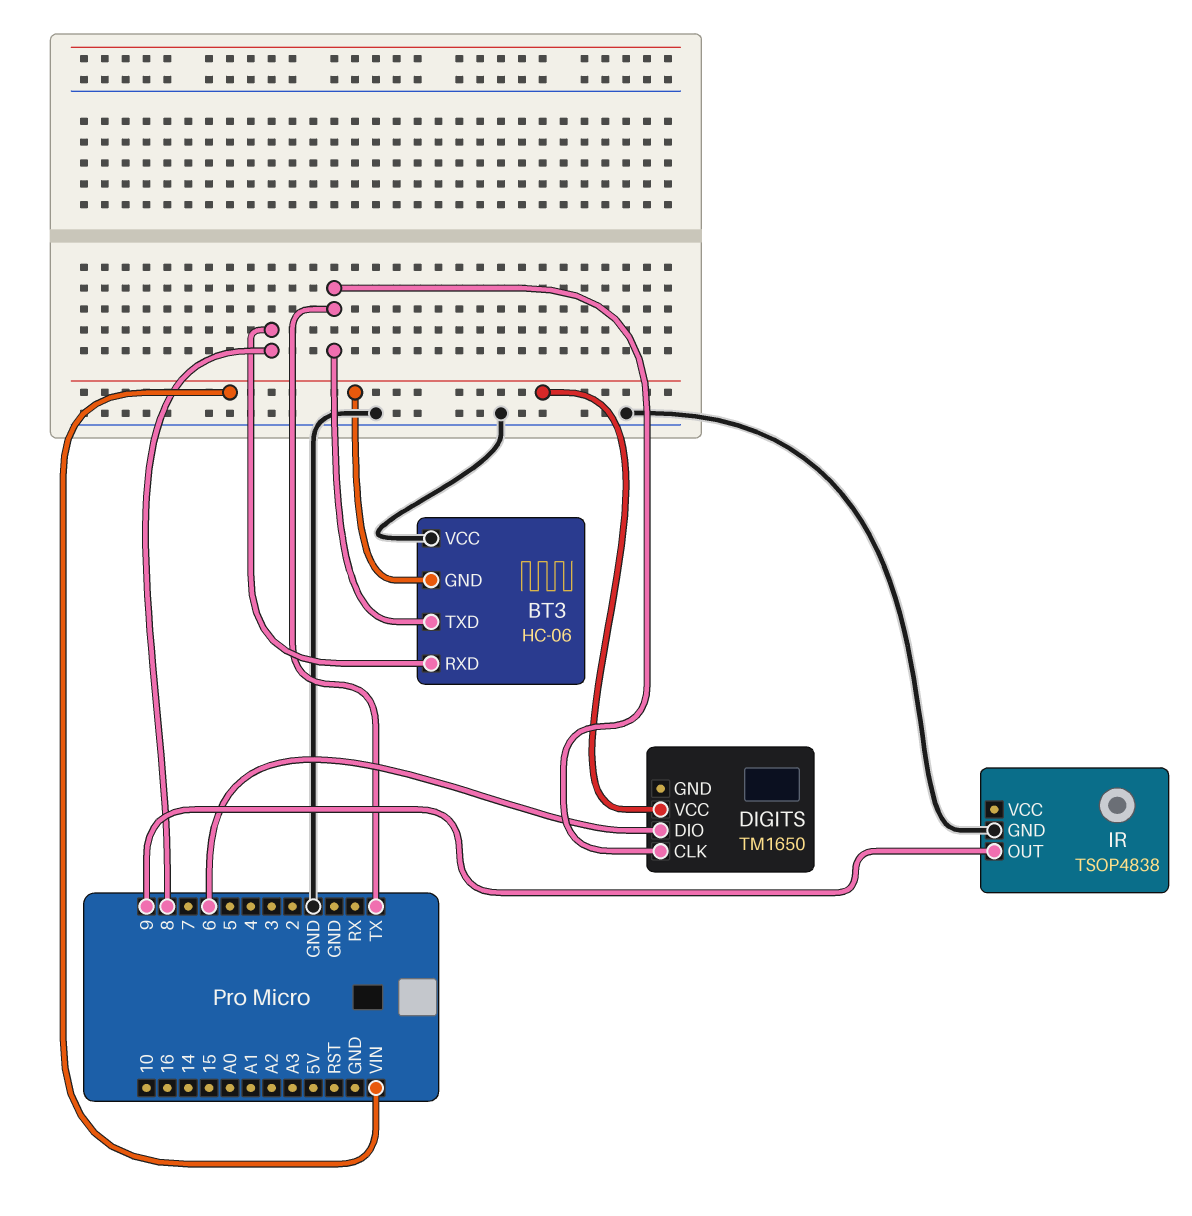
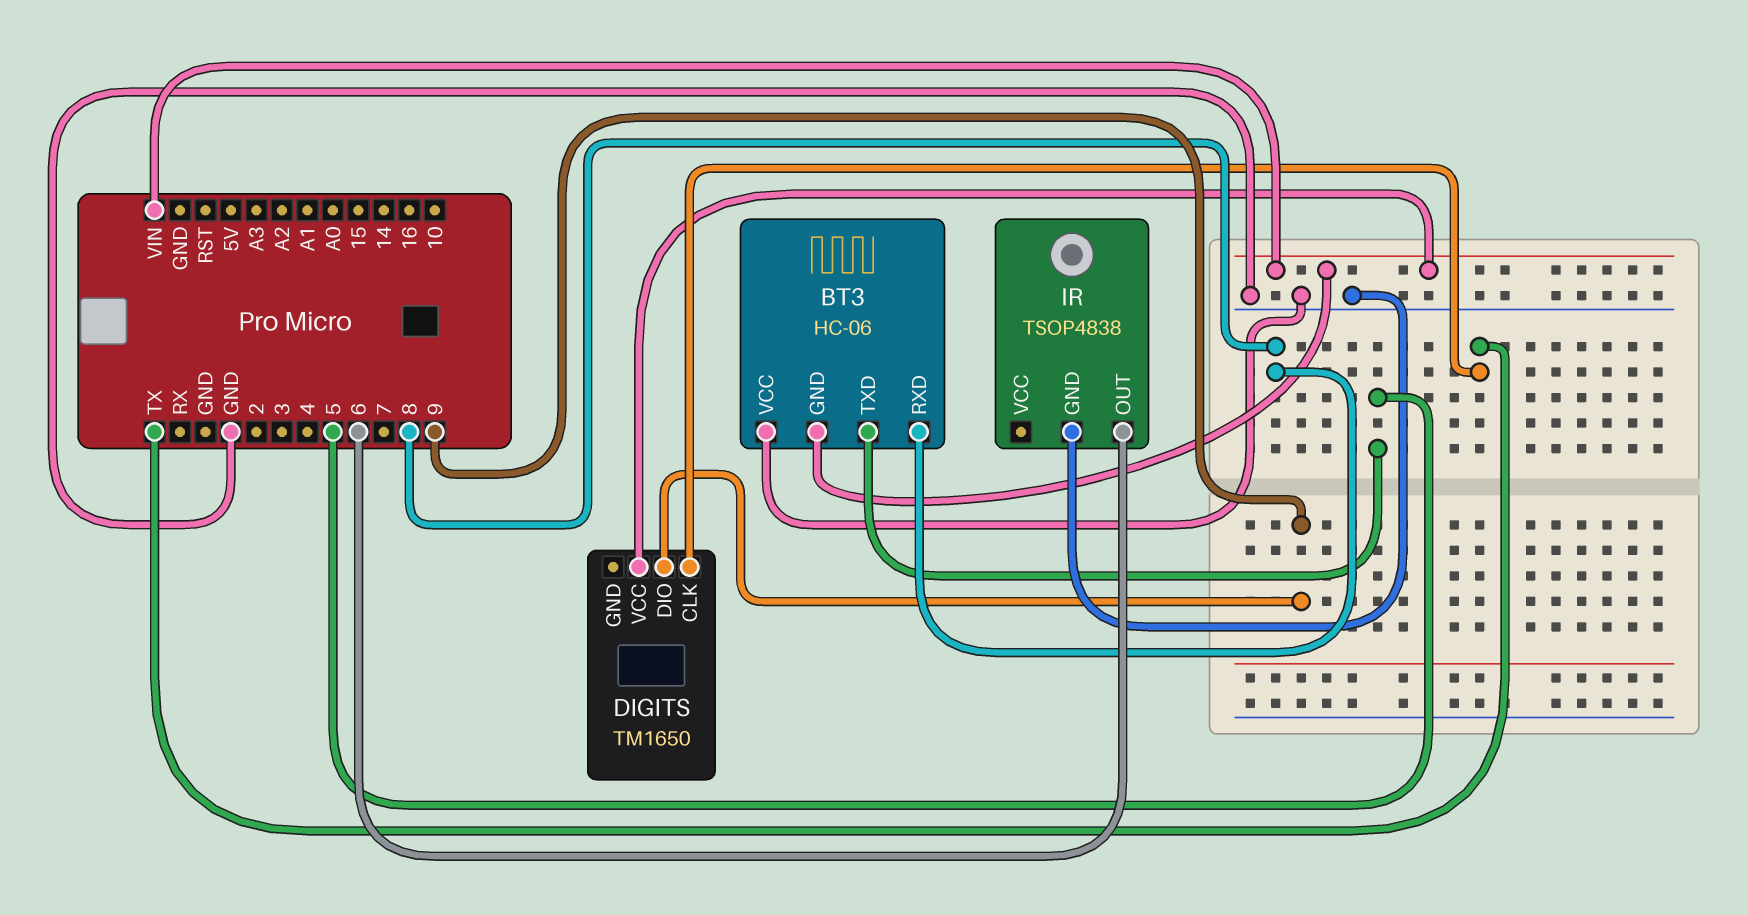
BT3 pin TXD: TX -> 5
DIGITS pin DIO: 6 -> 9
IR pin OUT: 9 -> 6

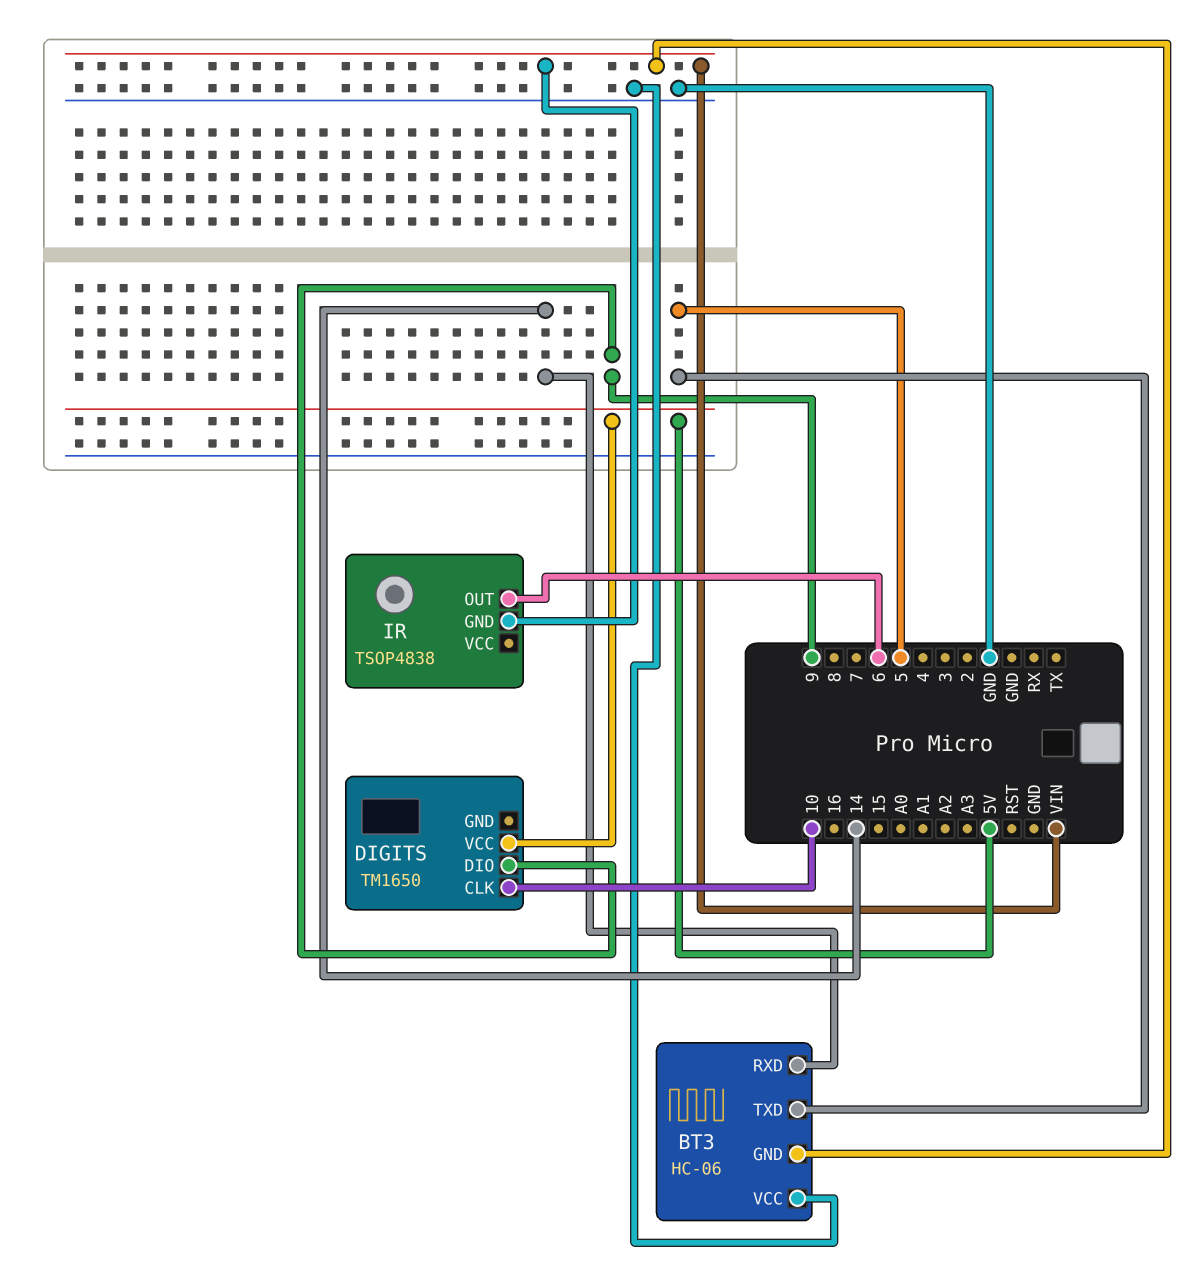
BT3 pin RXD: 8 -> 14
DIGITS pin CLK: TX -> 10
DIGITS pin VCC: VIN -> 5V
IR pin GND: GND -> VIN

